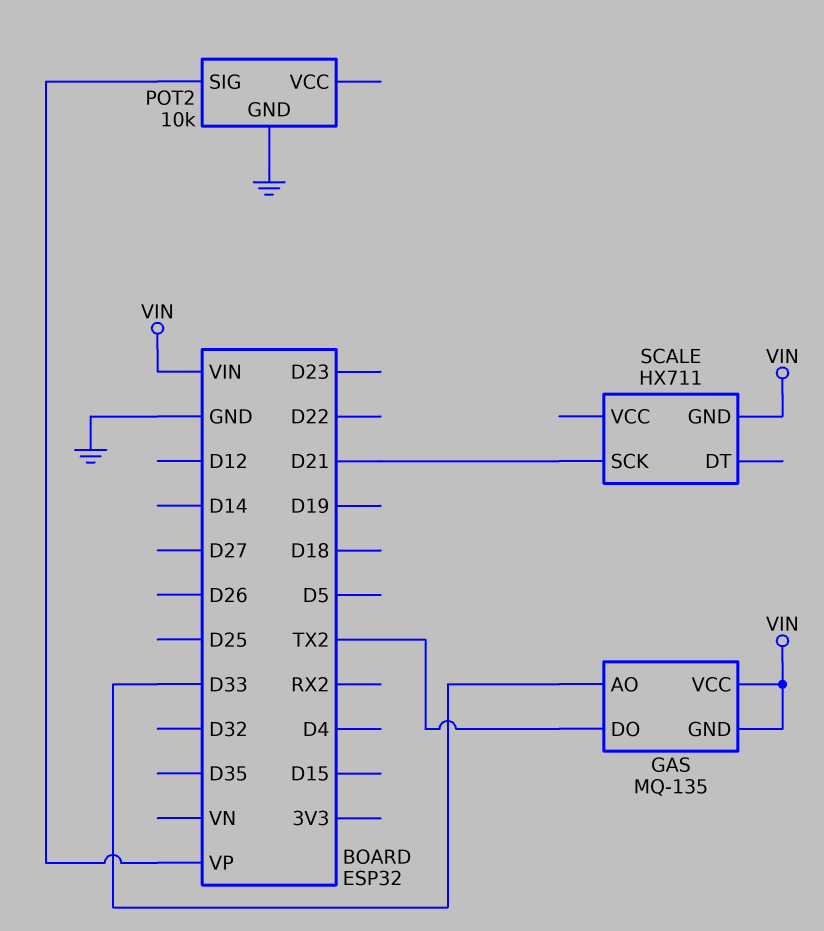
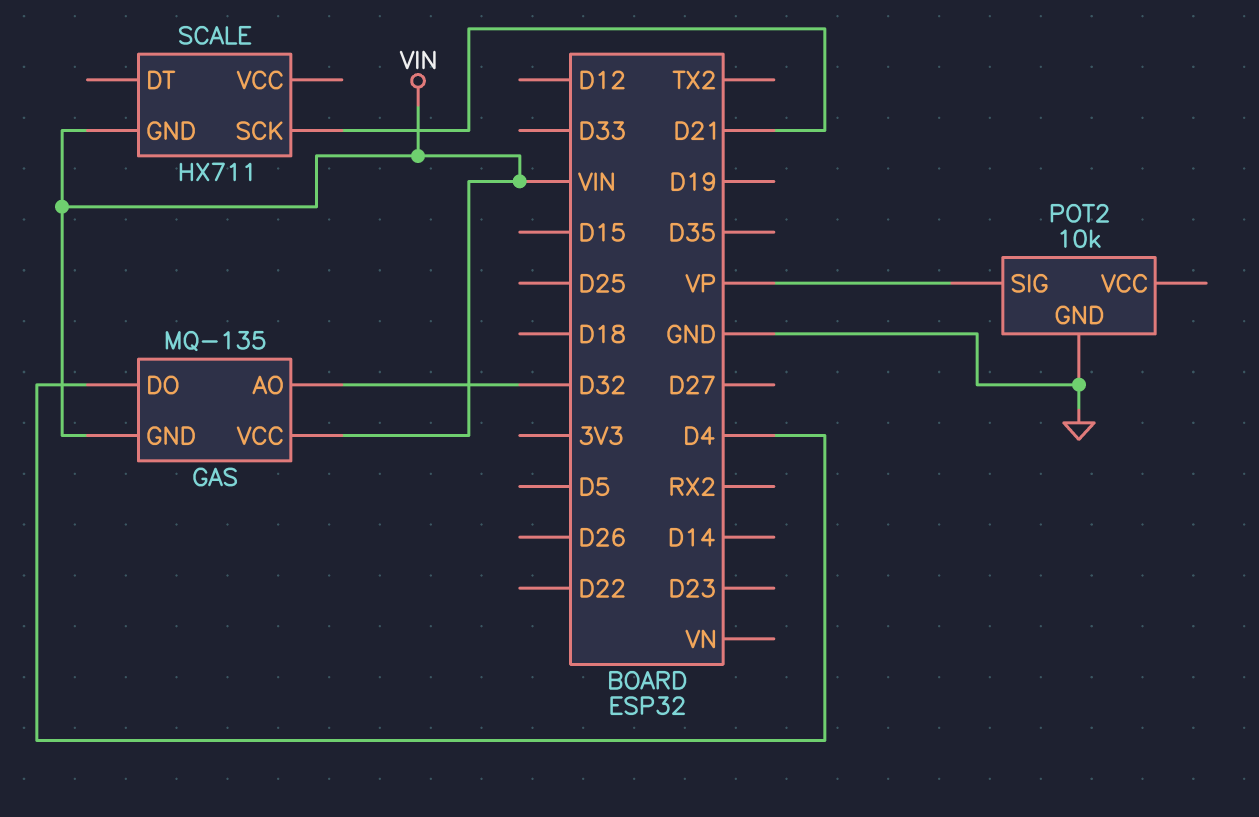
GAS pin AO: D33 -> D32
GAS pin DO: TX2 -> D4

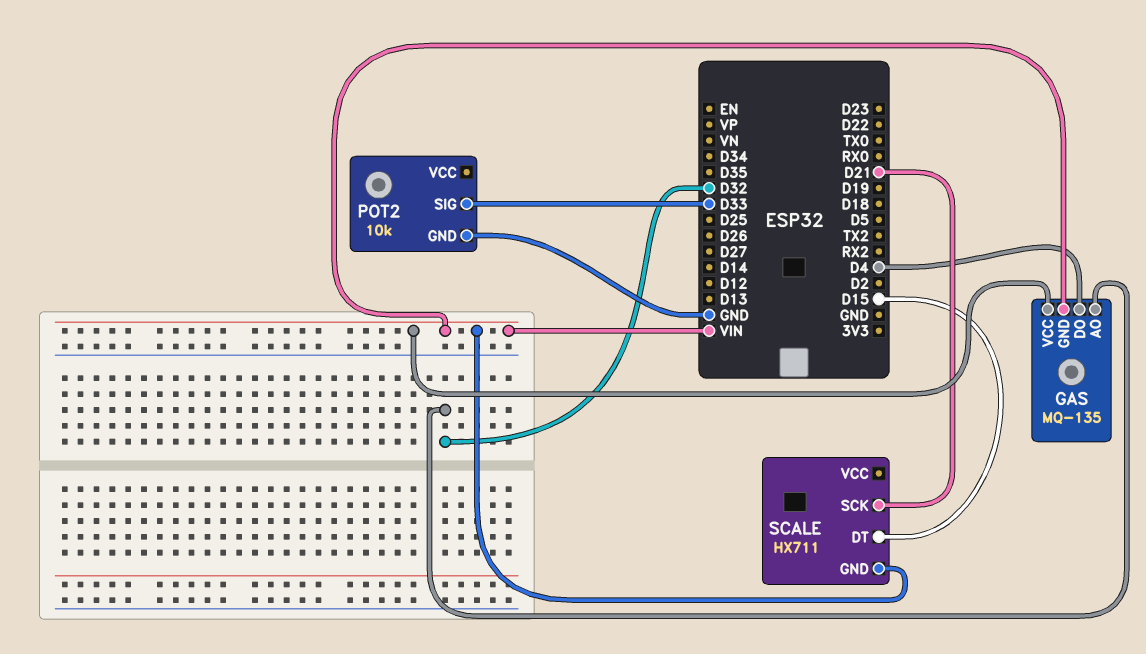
POT2 pin SIG: VP -> D33
SCALE pin DT: none -> D15

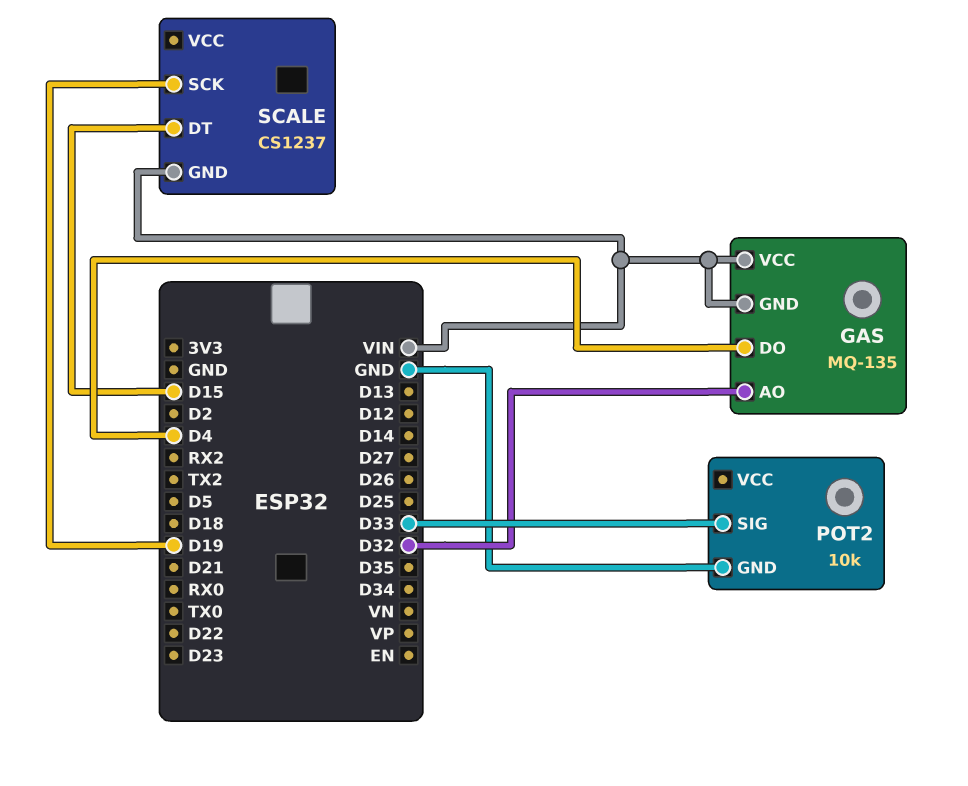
SCALE: HX711 -> CS1237
SCALE pin SCK: D21 -> D19

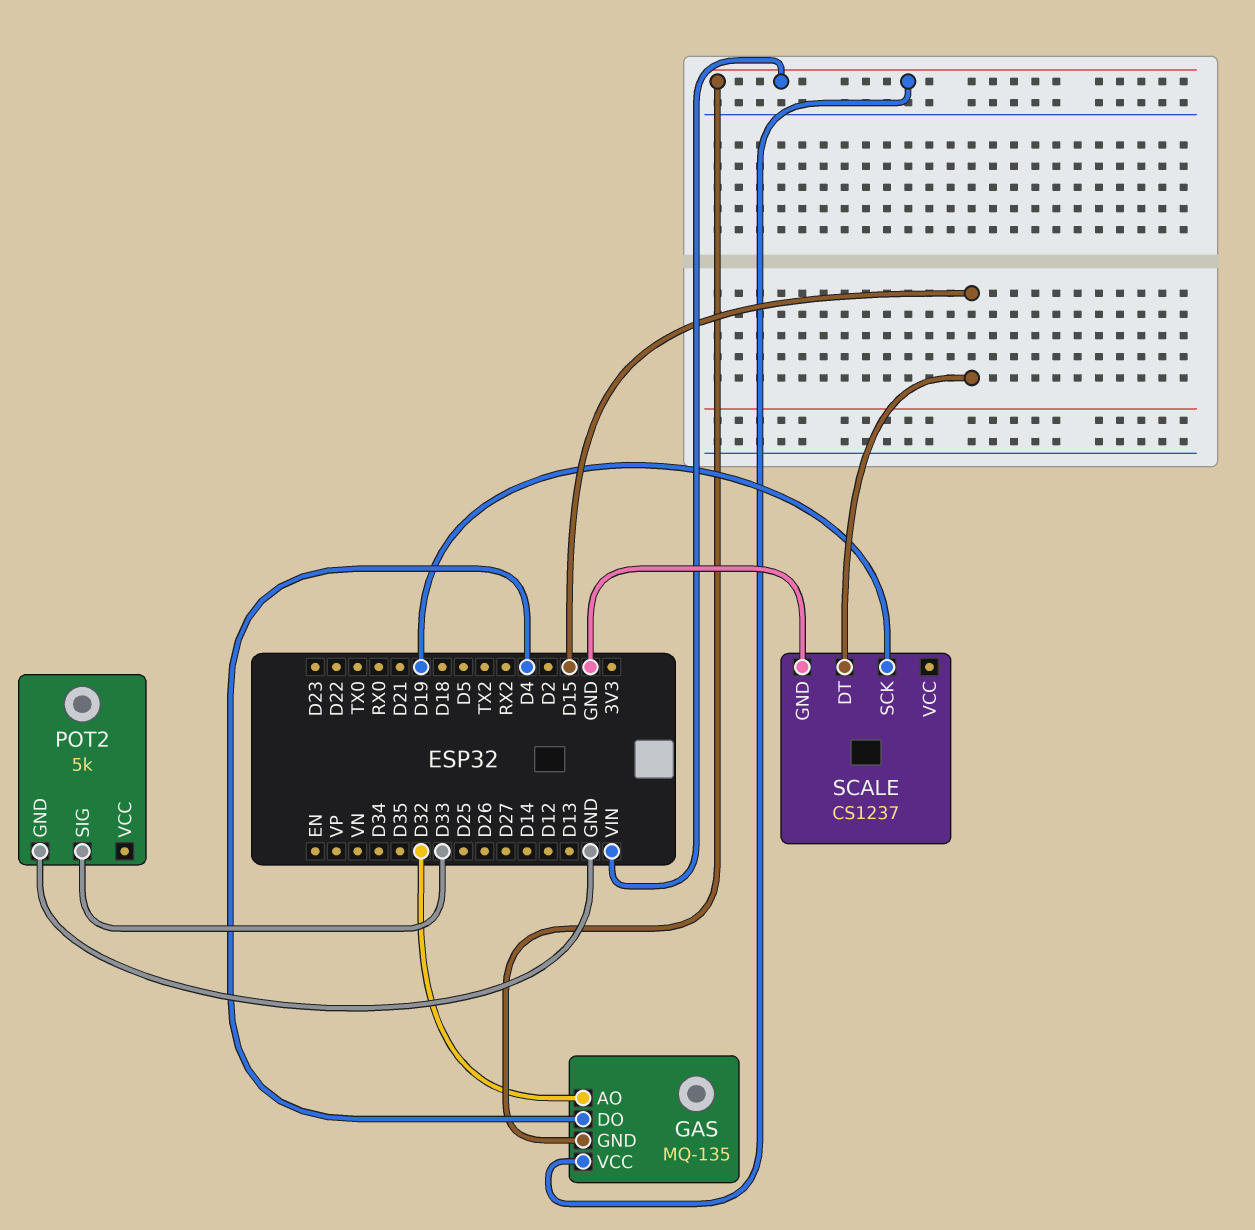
POT2: 10k -> 5k
SCALE pin GND: VIN -> GND

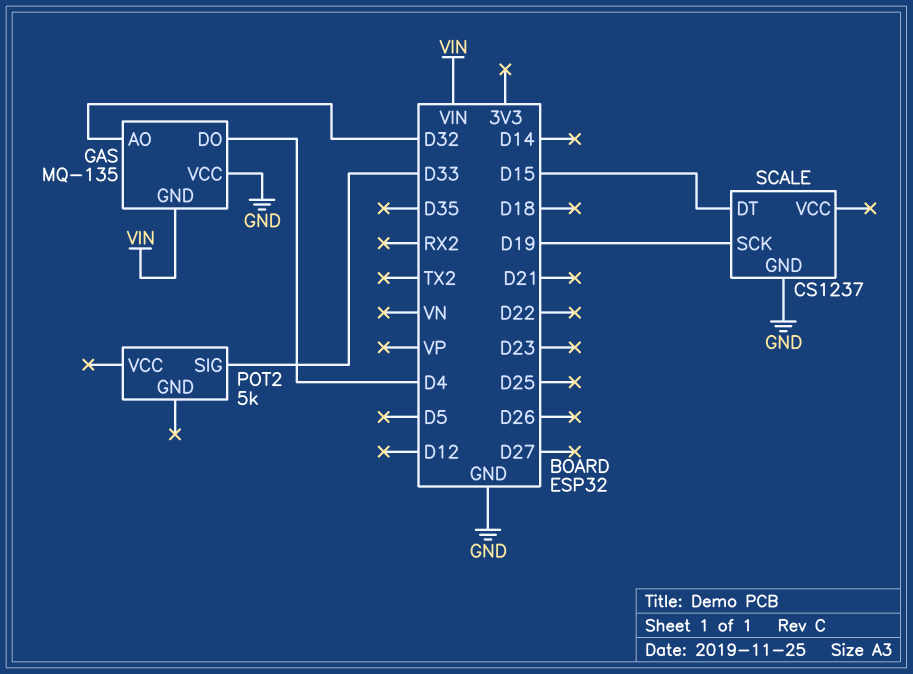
GAS pin VCC: VIN -> GND
POT2 pin GND: GND -> none

